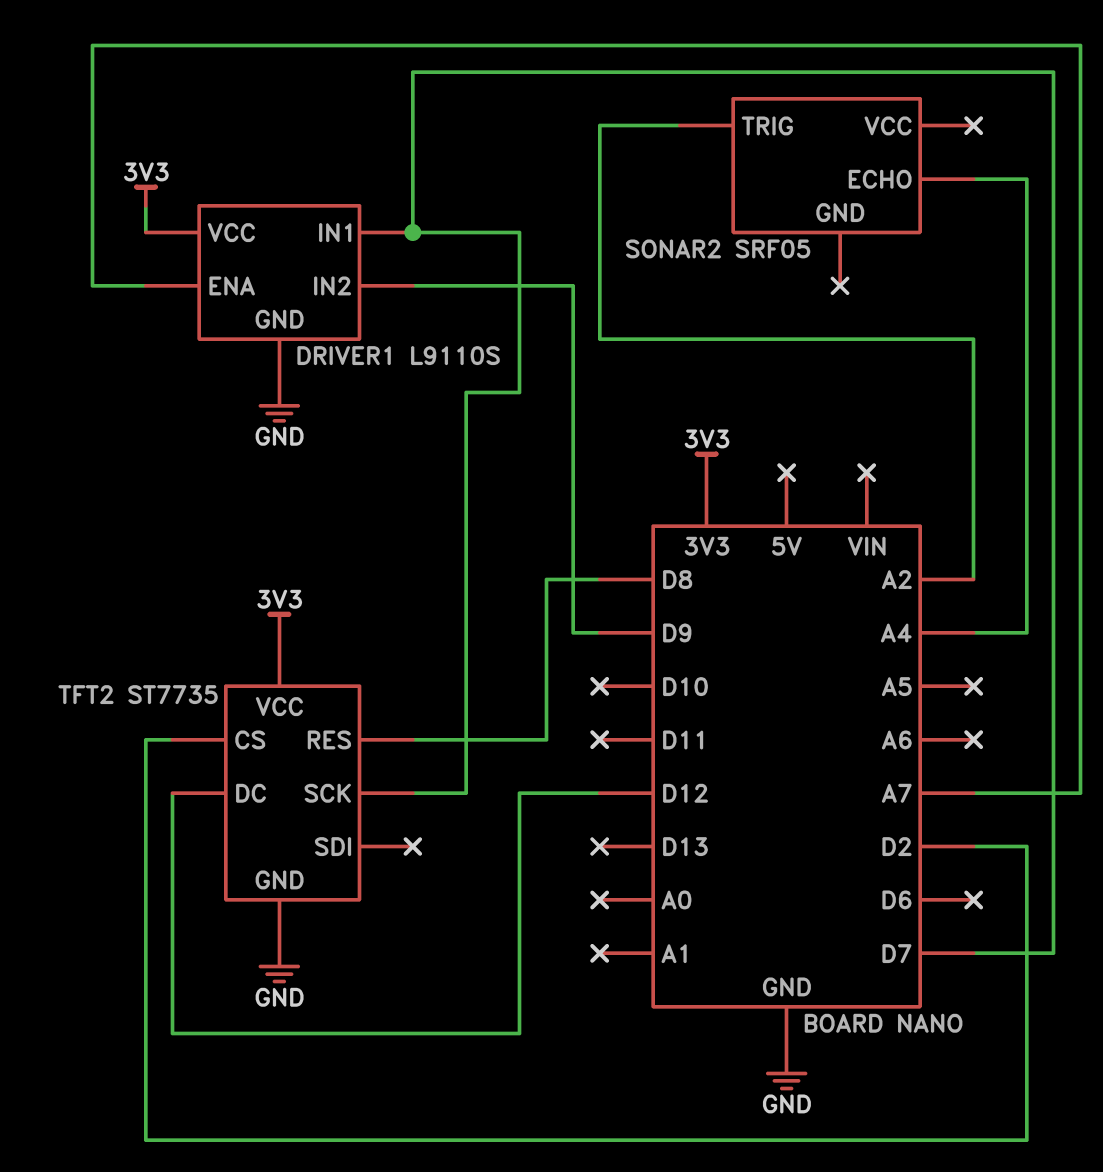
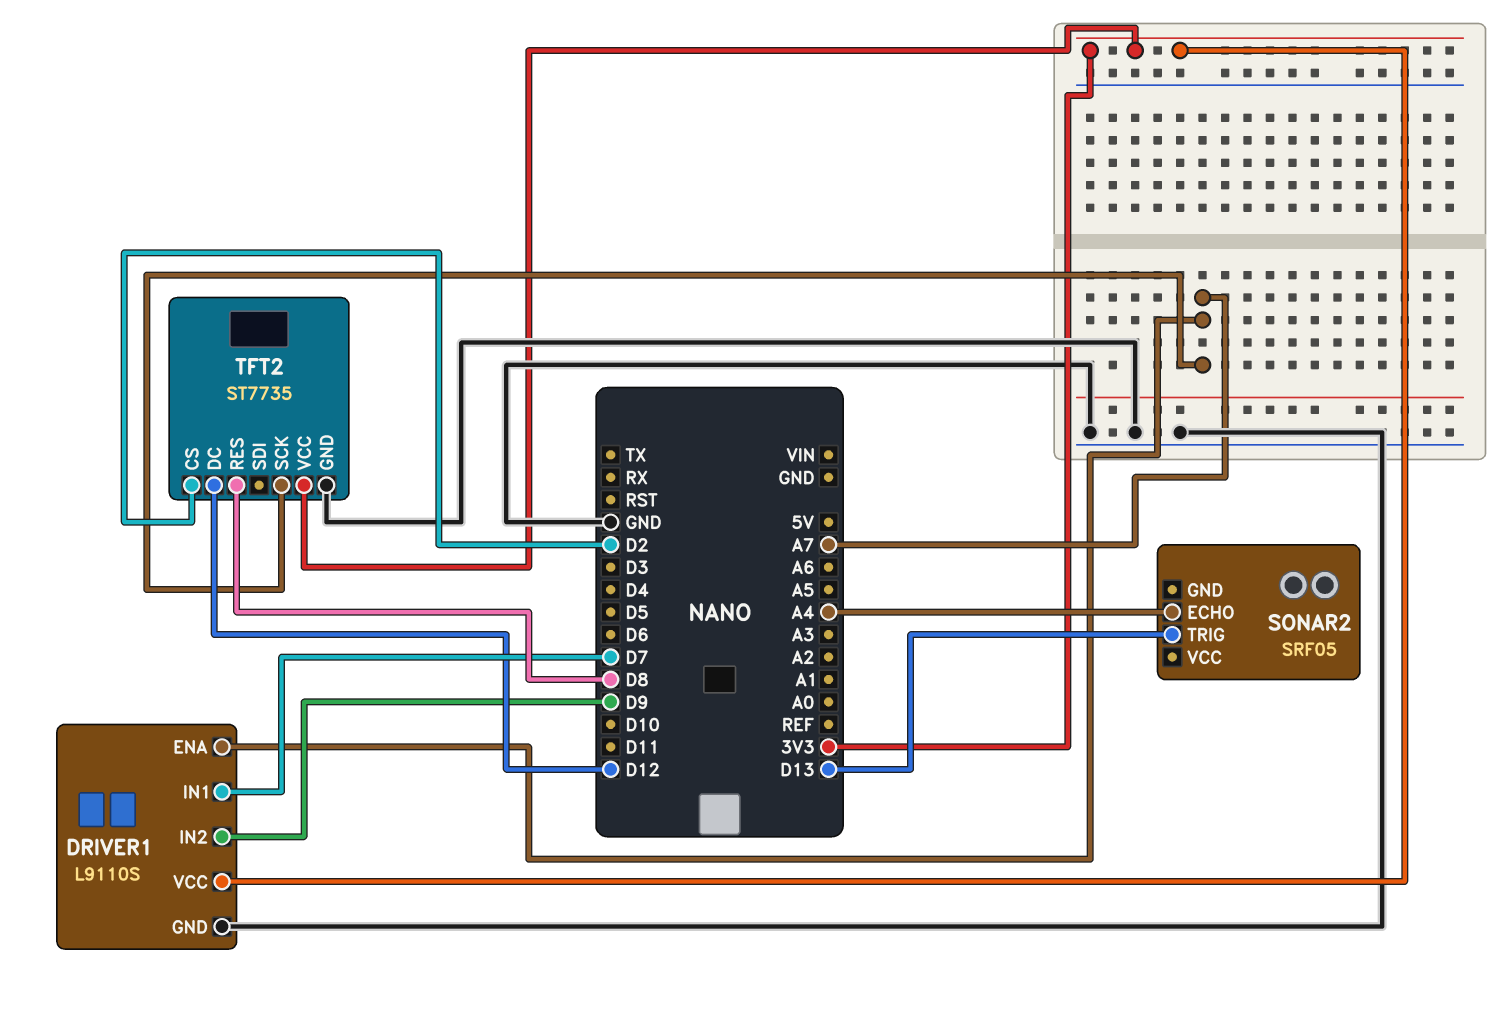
SONAR2 pin TRIG: A2 -> D13
TFT2 pin SCK: D7 -> A7

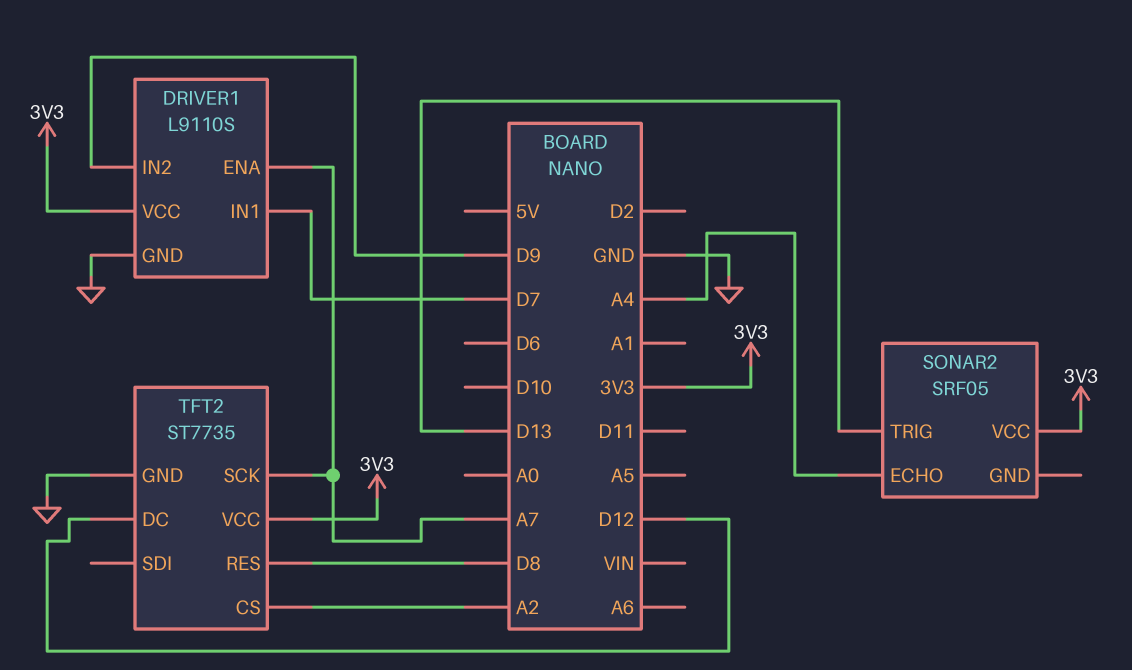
SONAR2 pin VCC: none -> 3V3
TFT2 pin CS: D2 -> A2

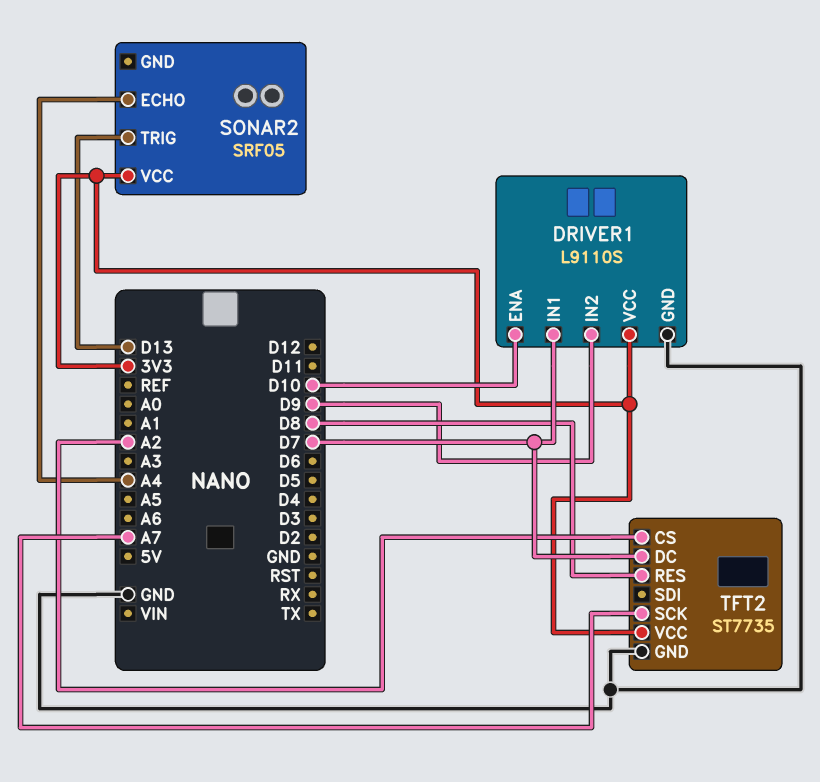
DRIVER1 pin ENA: A7 -> D10
TFT2 pin DC: D12 -> D7

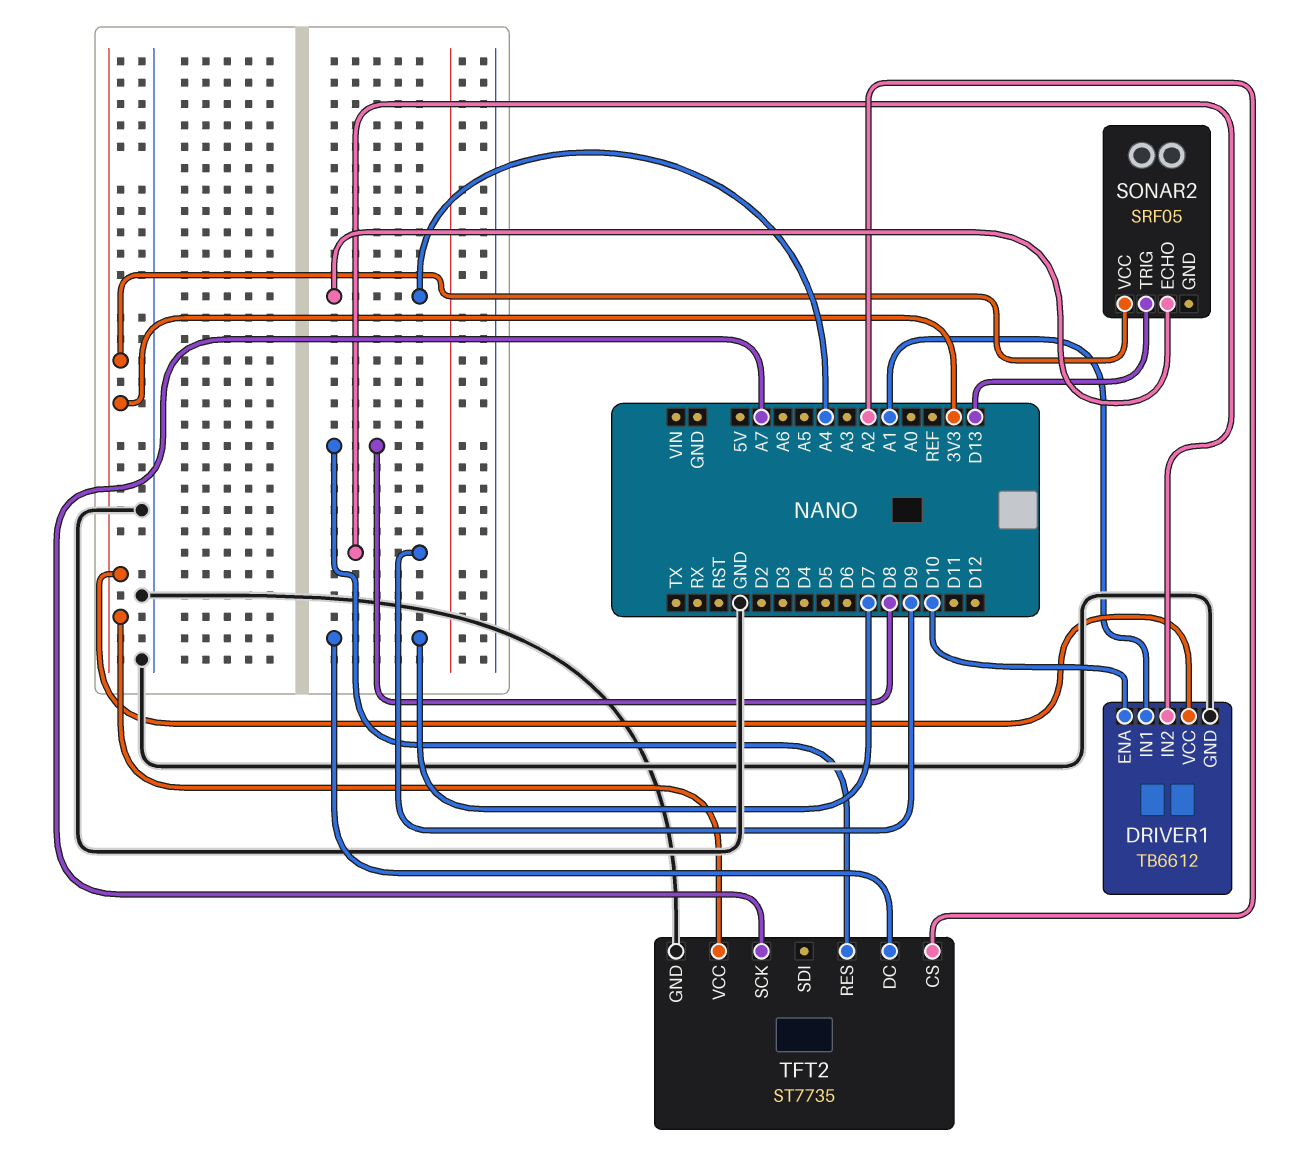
DRIVER1: L9110S -> TB6612
DRIVER1 pin IN1: D7 -> A1

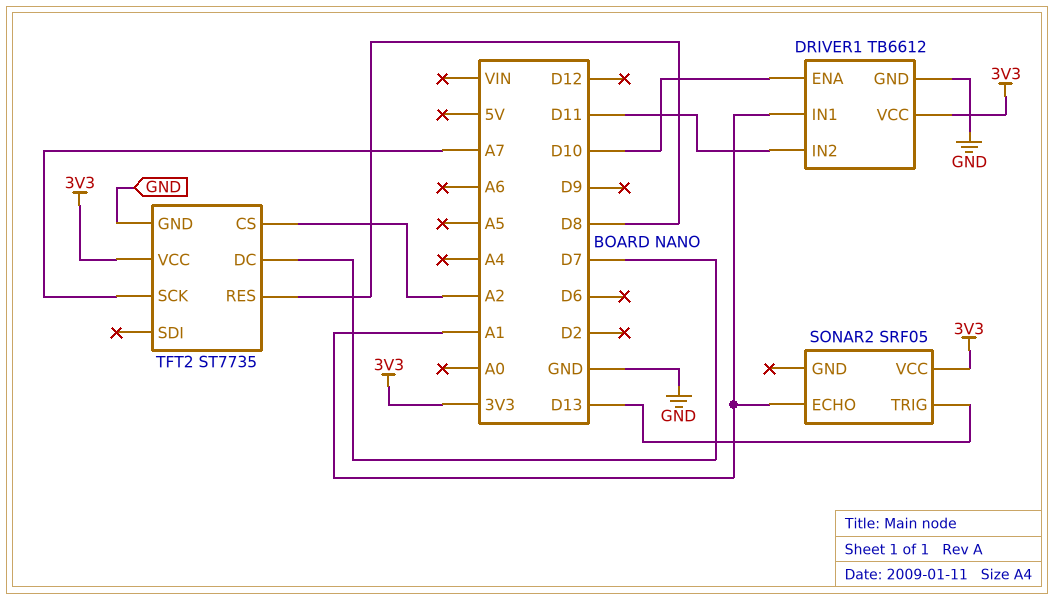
DRIVER1 pin IN2: D9 -> D11
SONAR2 pin ECHO: A4 -> A1

